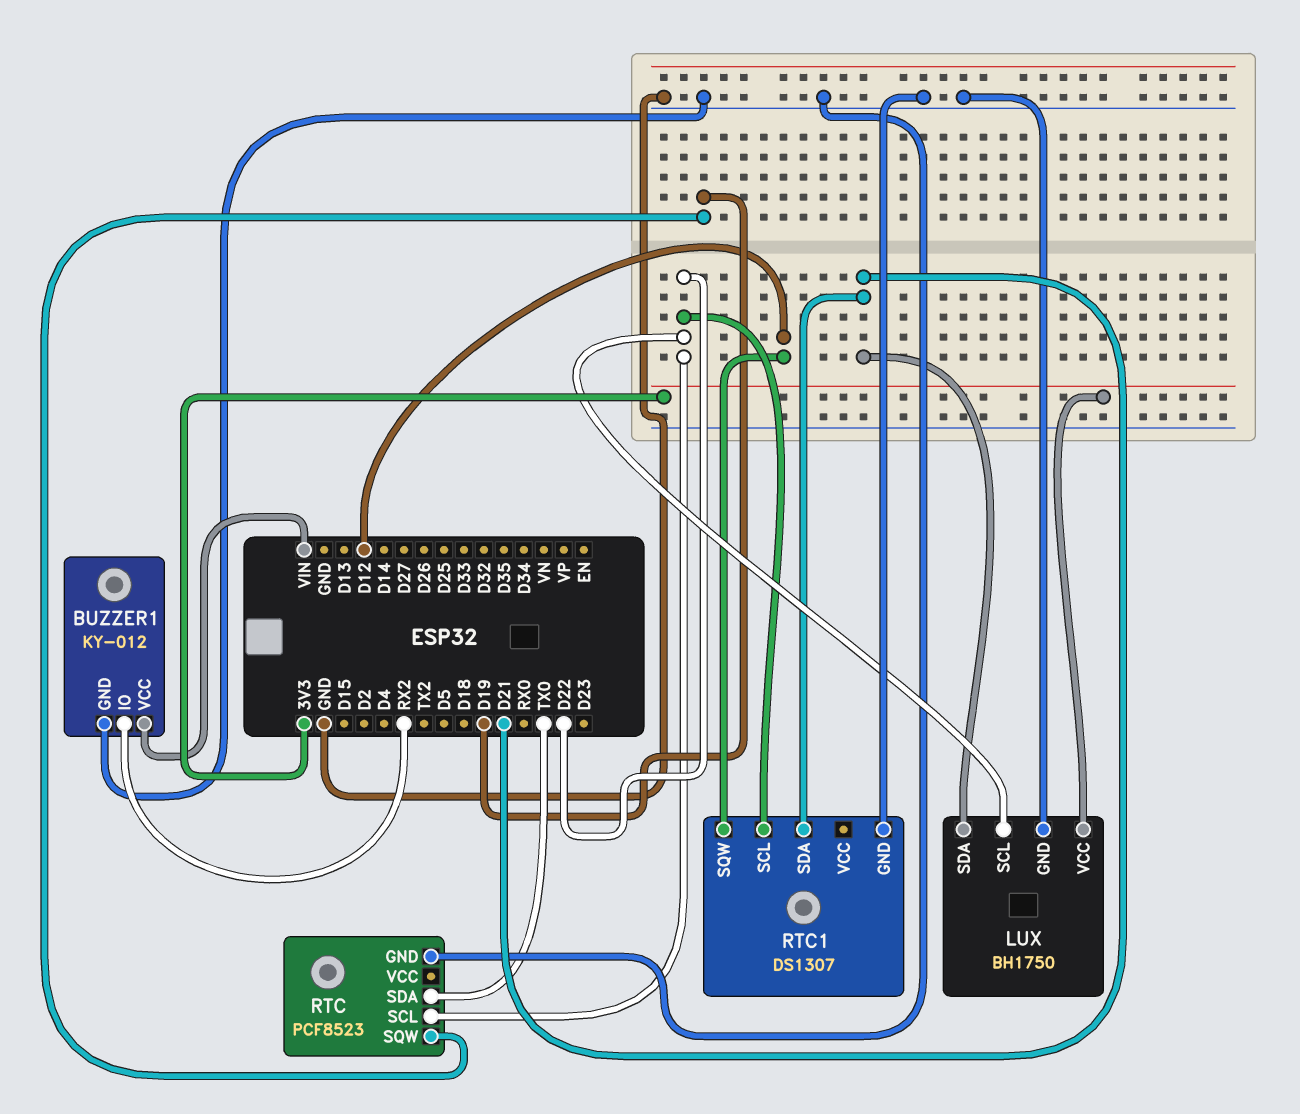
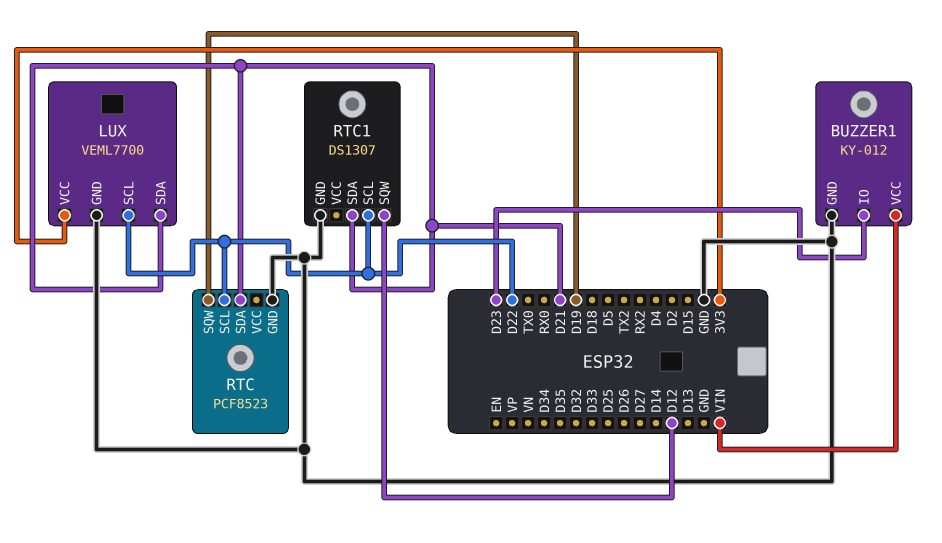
BUZZER1 pin IO: RX2 -> D23
LUX: BH1750 -> VEML7700
RTC pin SDA: TX0 -> D21

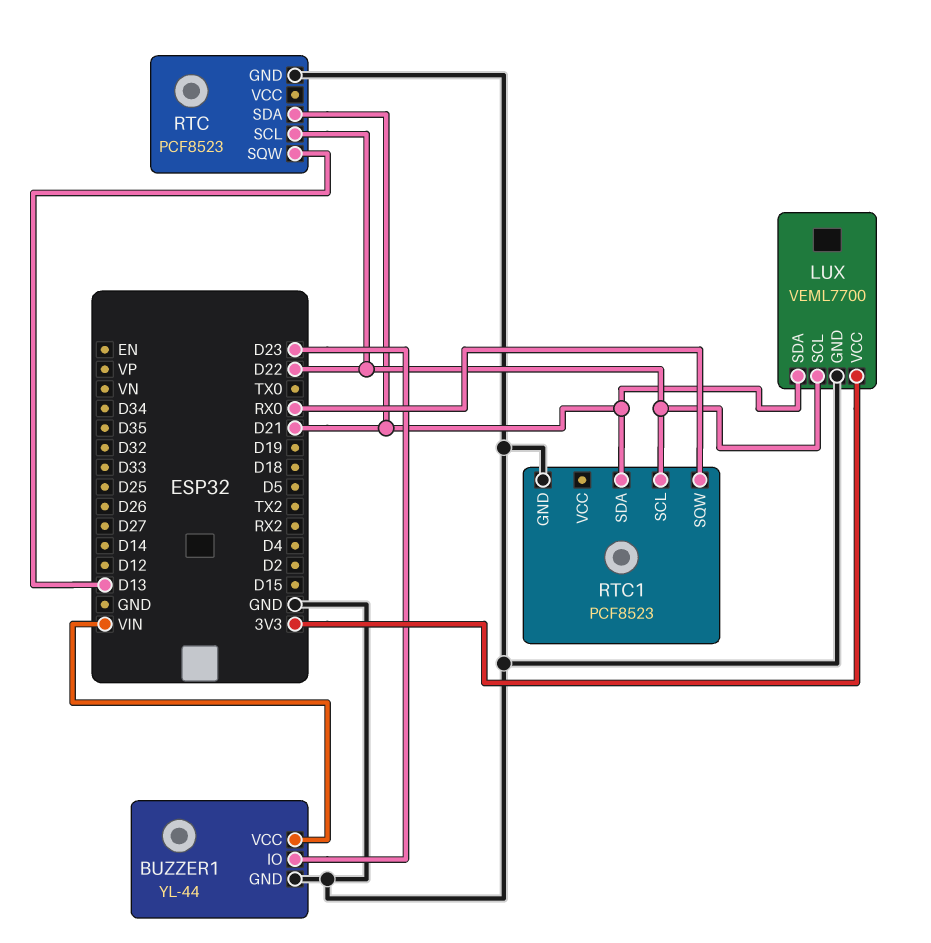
BUZZER1: KY-012 -> YL-44
RTC pin SQW: D19 -> D13
RTC1: DS1307 -> PCF8523
RTC1 pin SQW: D12 -> RX0

